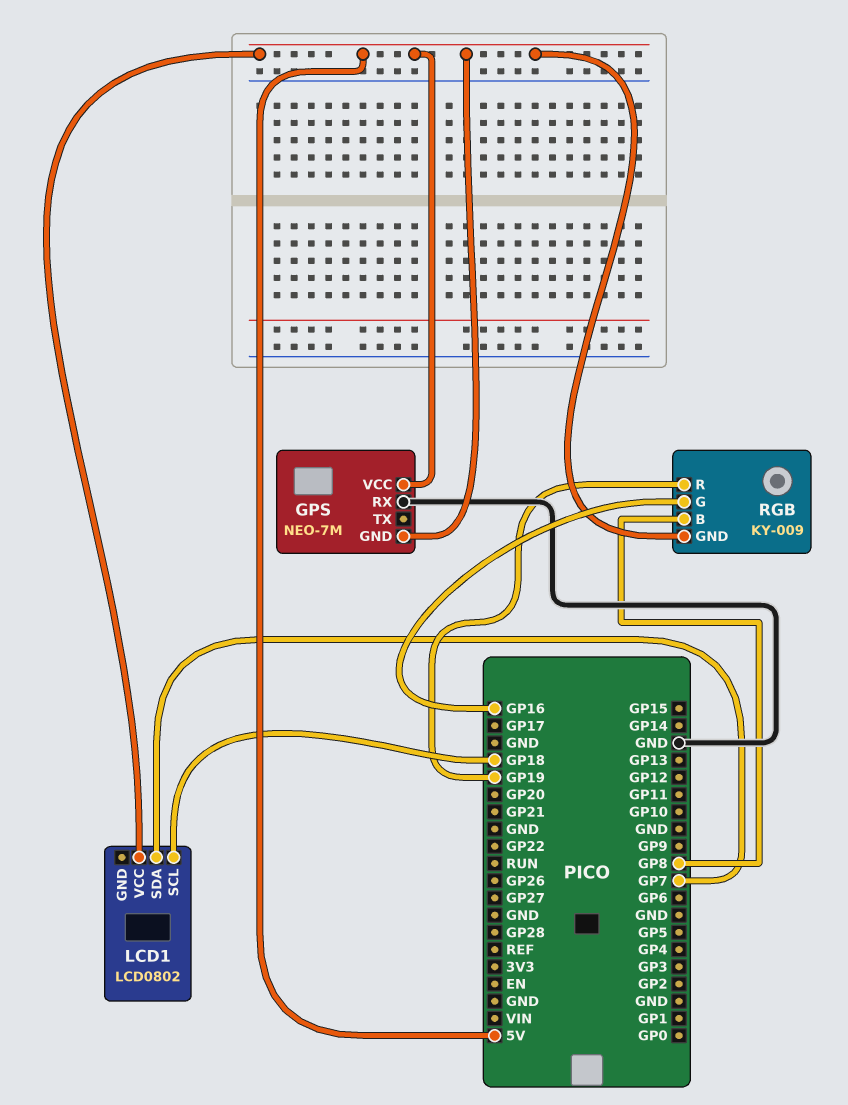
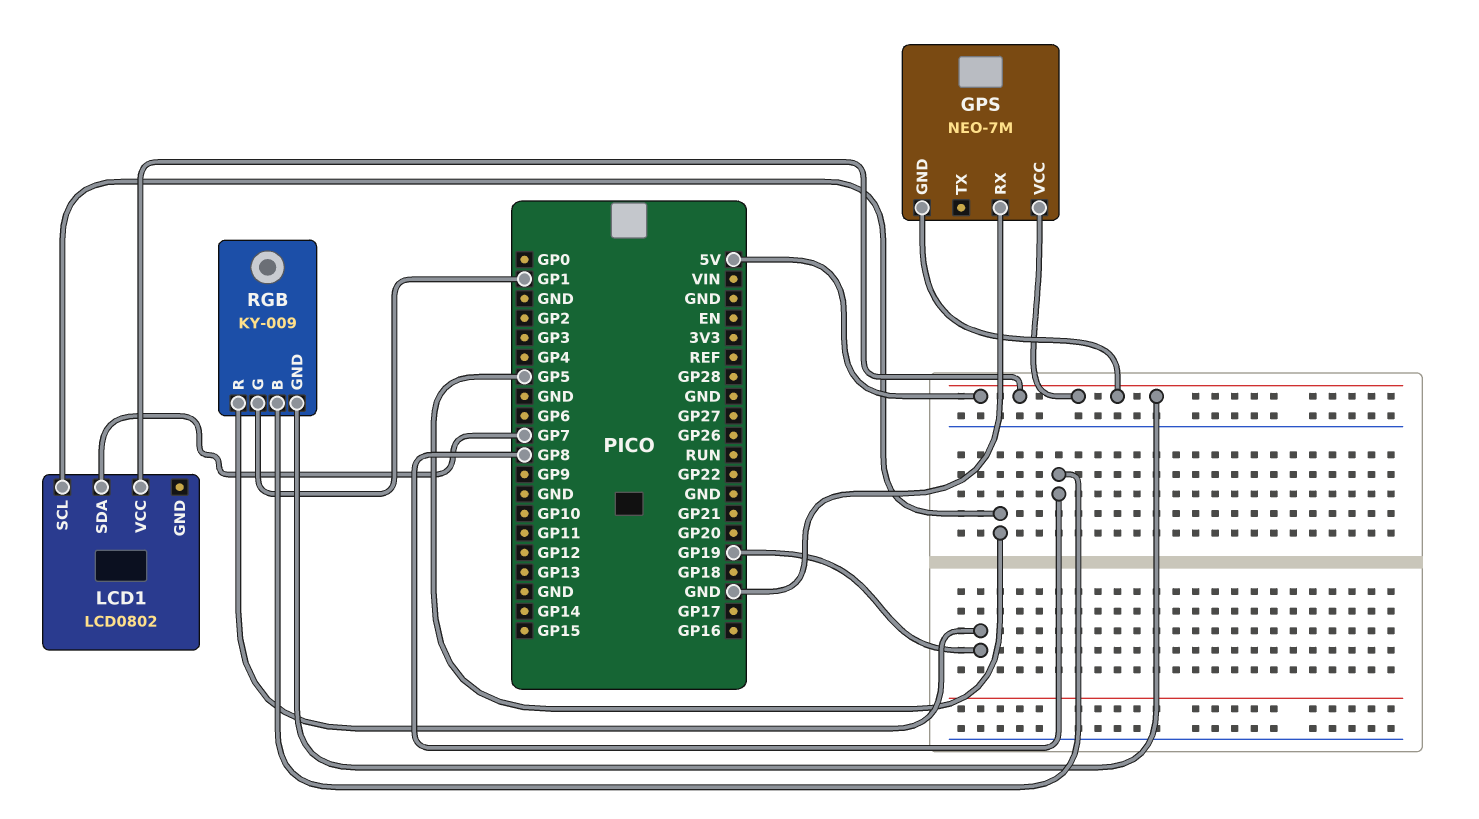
LCD1 pin SCL: GP18 -> GP5
RGB pin G: GP16 -> GP1

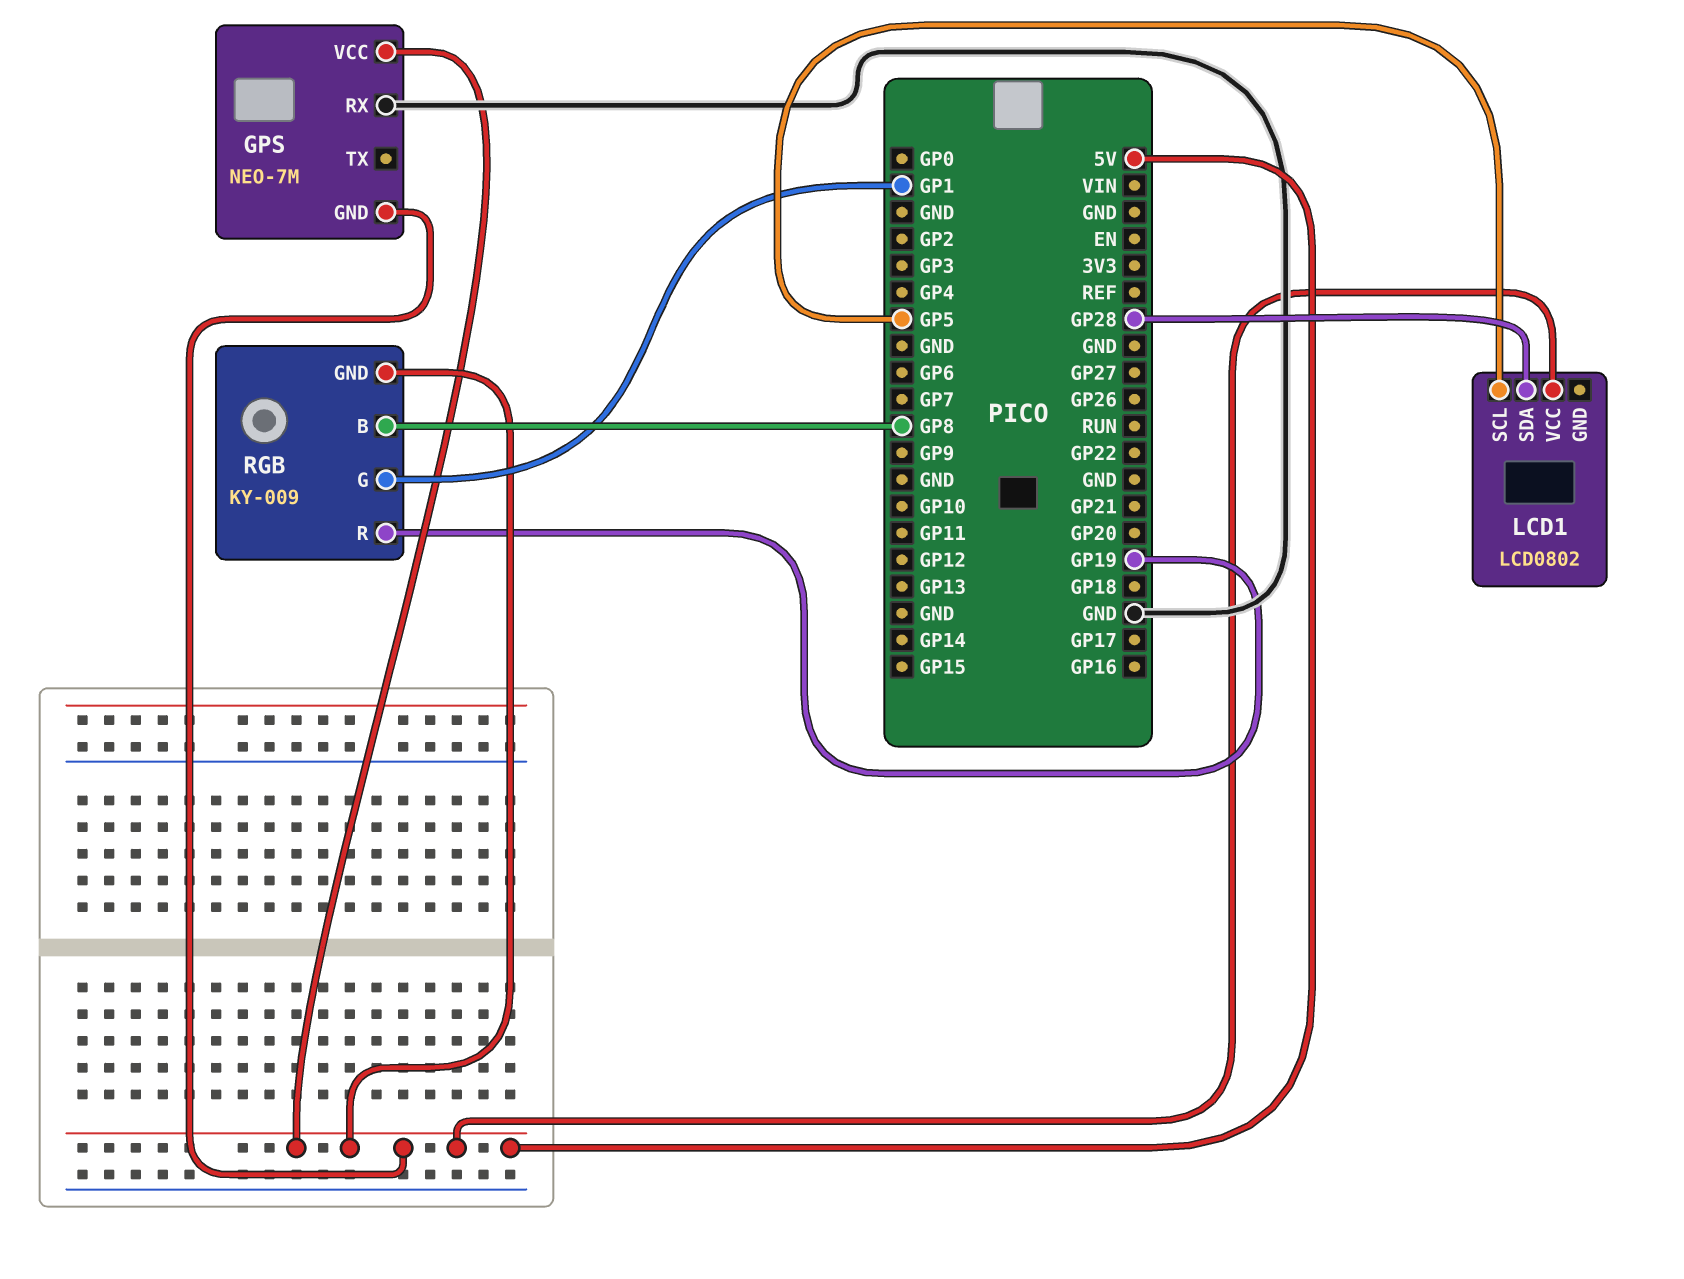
LCD1 pin SDA: GP7 -> GP28

